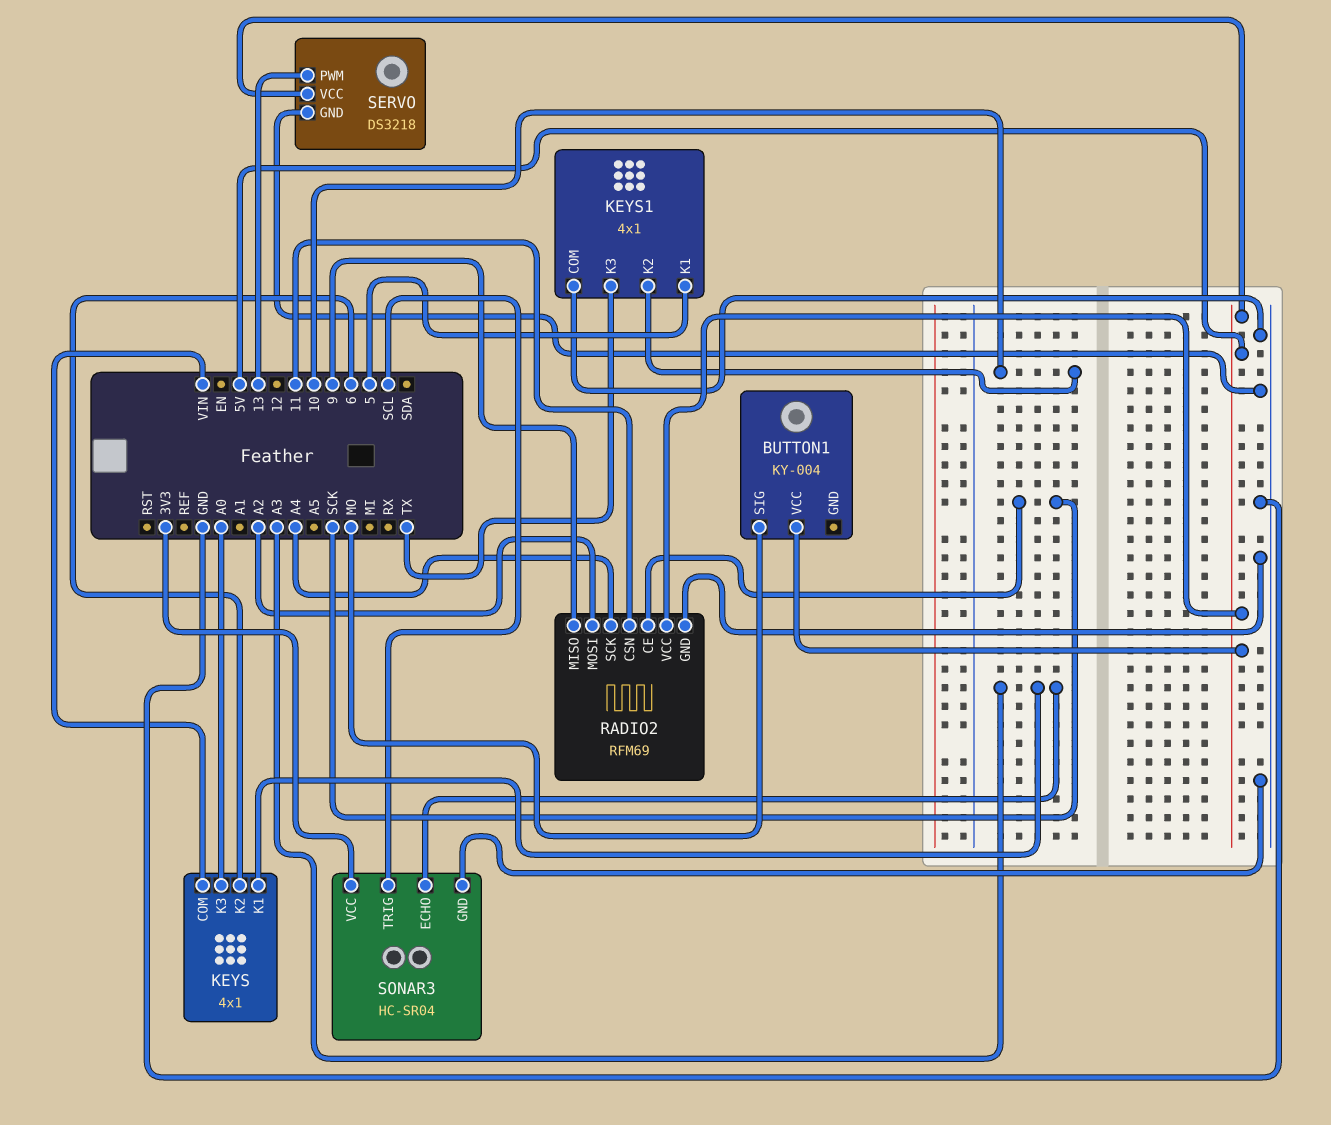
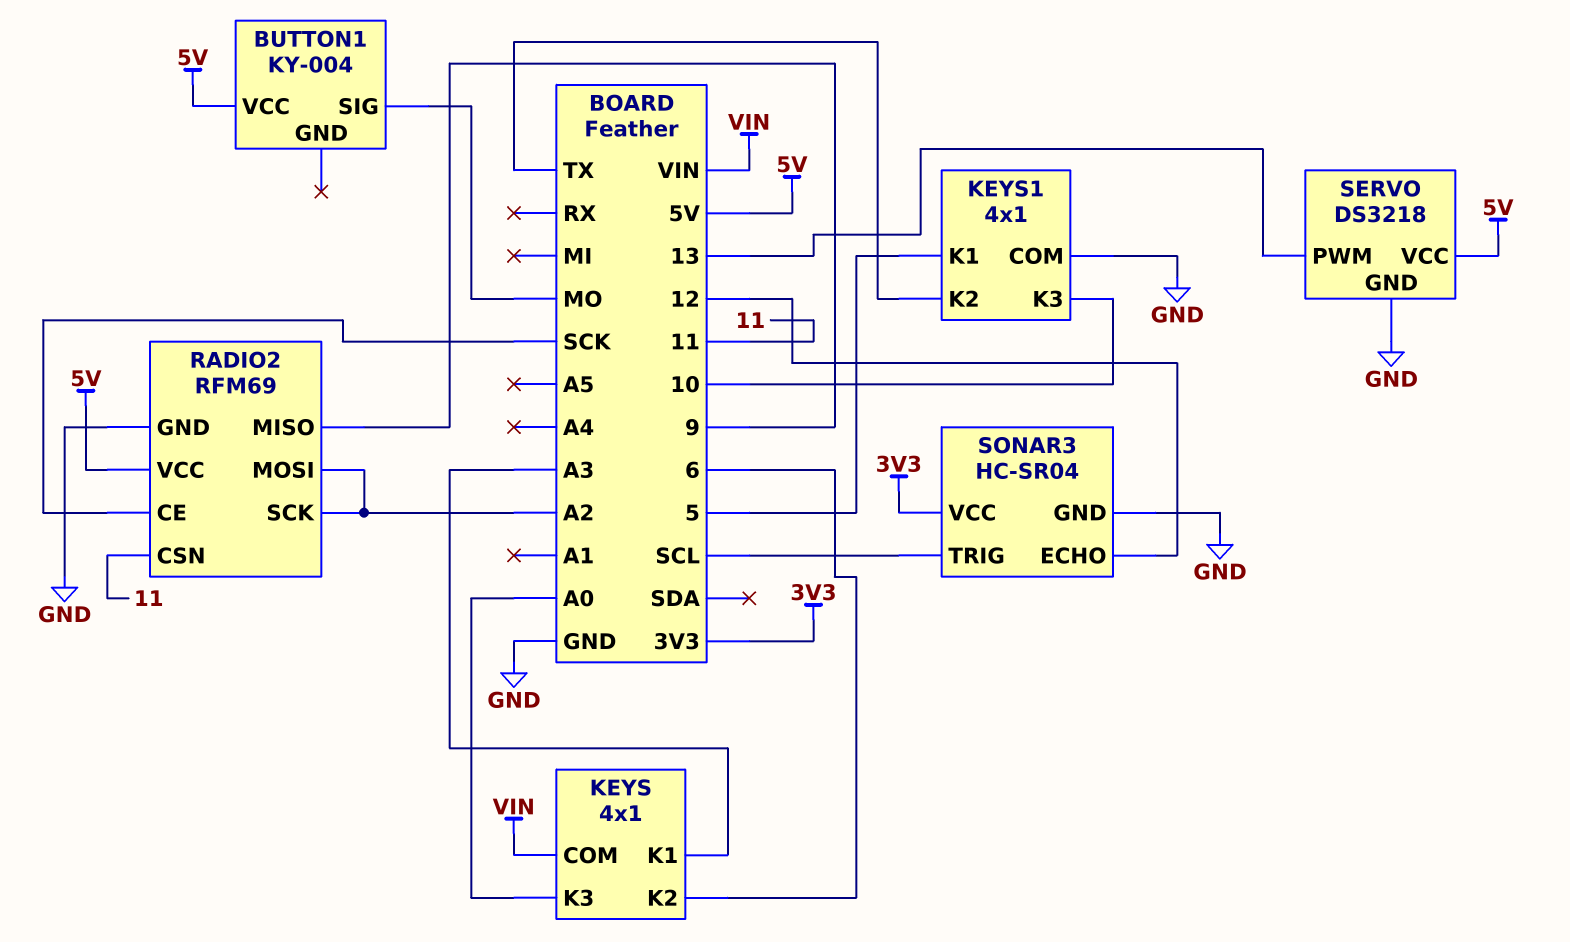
KEYS1 pin K2: 10 -> TX
KEYS1 pin K3: TX -> 10
RADIO2 pin SCK: A4 -> A2
SONAR3 pin ECHO: A3 -> 12

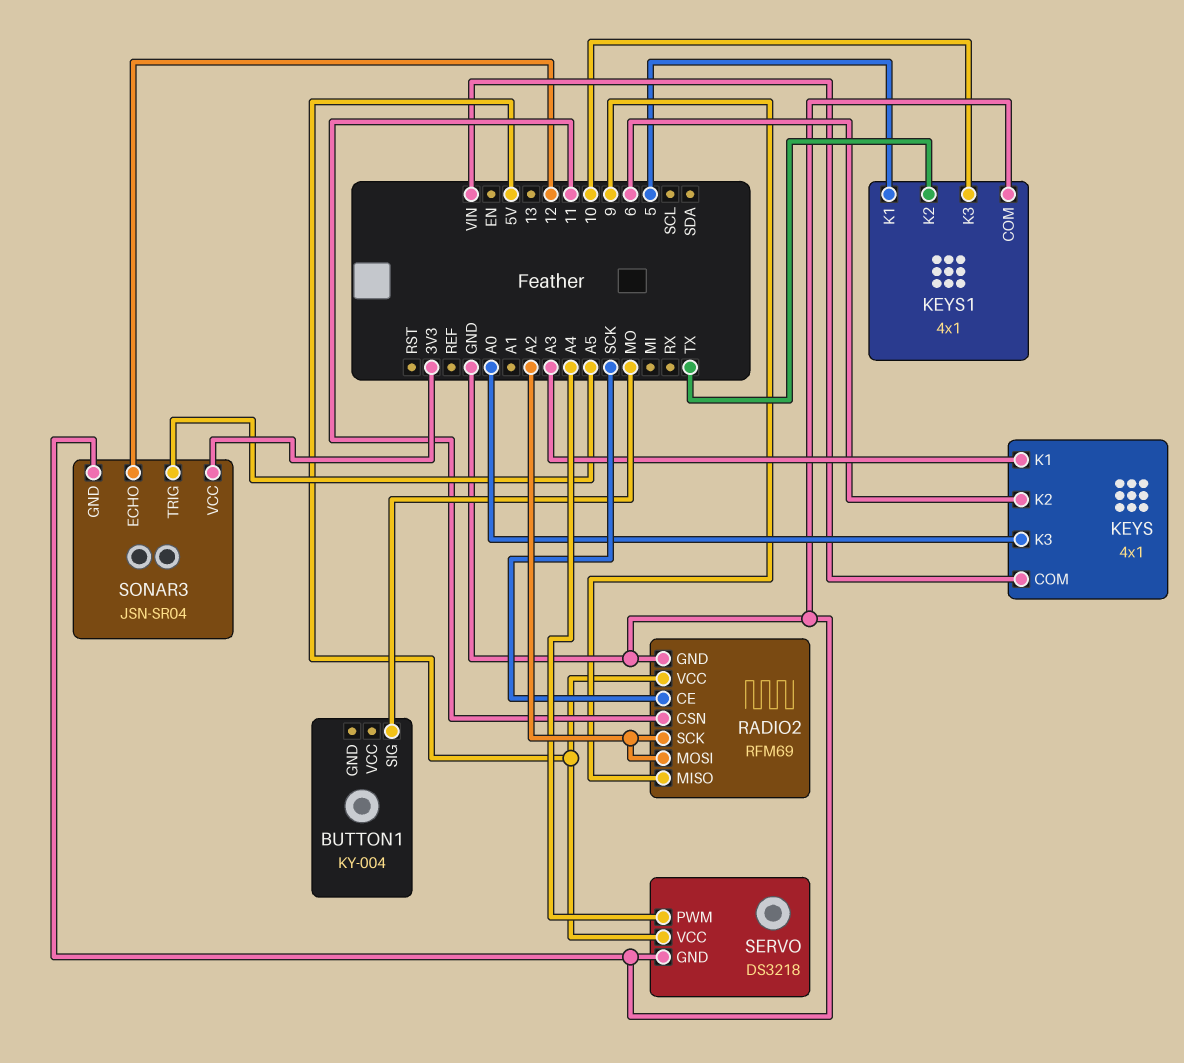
BUTTON1 pin VCC: 5V -> none
SERVO pin PWM: 13 -> A4
SONAR3: HC-SR04 -> JSN-SR04
SONAR3 pin TRIG: SCL -> A5

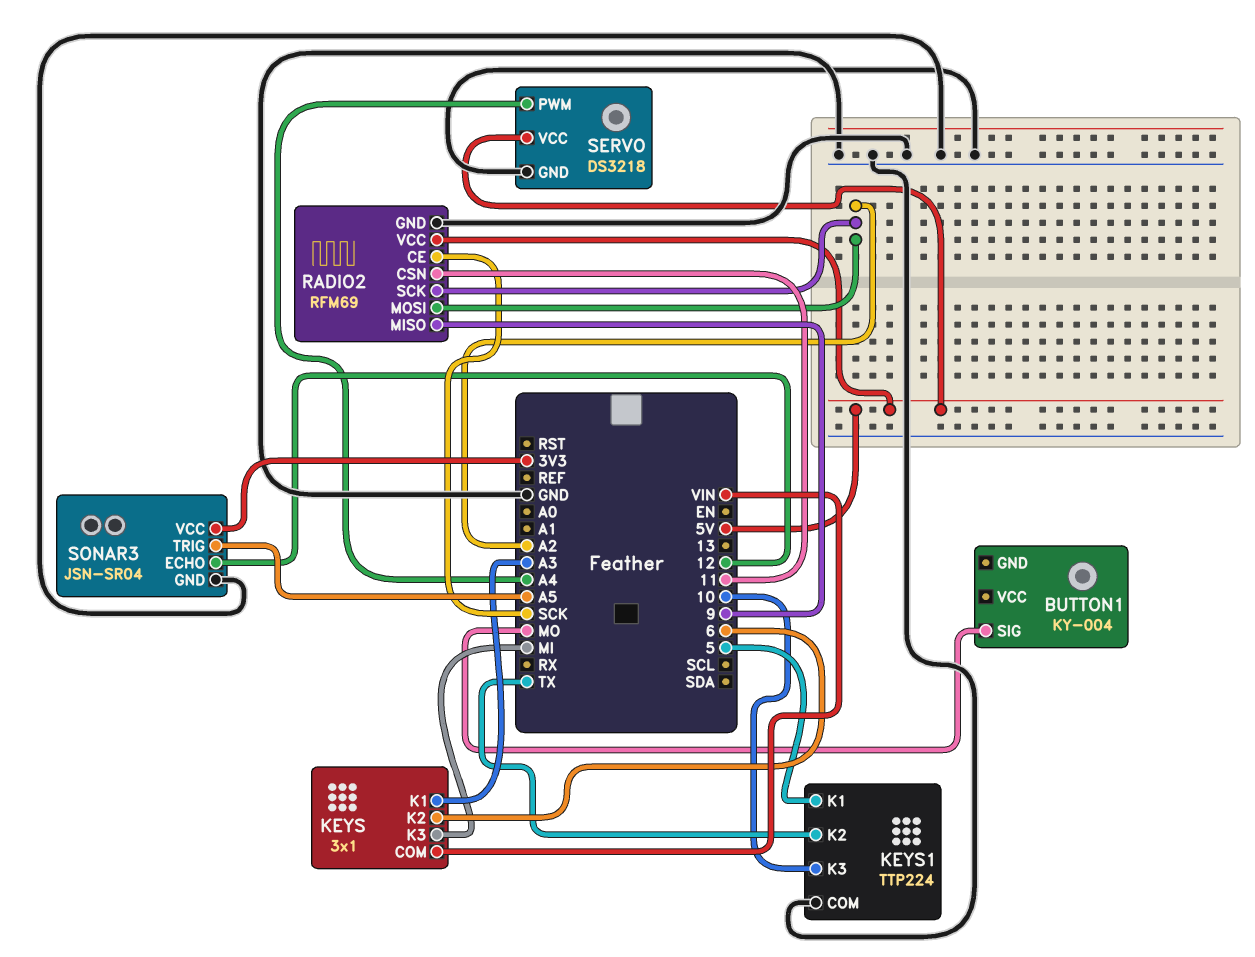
KEYS: 4x1 -> 3x1
KEYS pin K3: A0 -> MI
KEYS1: 4x1 -> TTP224

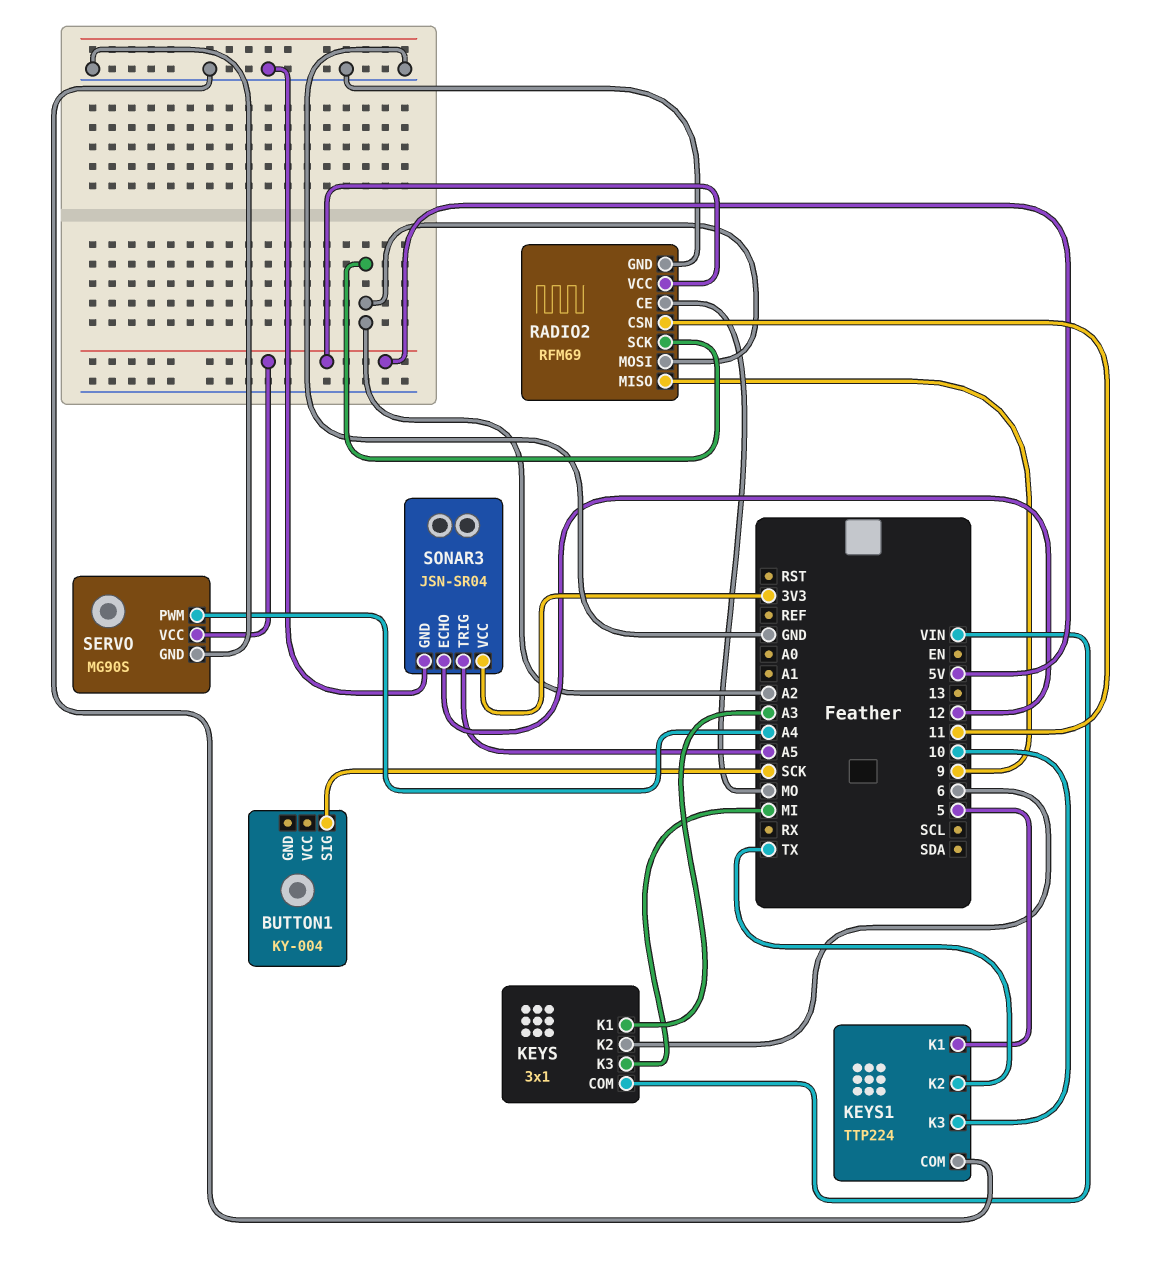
BUTTON1 pin SIG: MO -> SCK
RADIO2 pin CE: SCK -> MO
SERVO: DS3218 -> MG90S

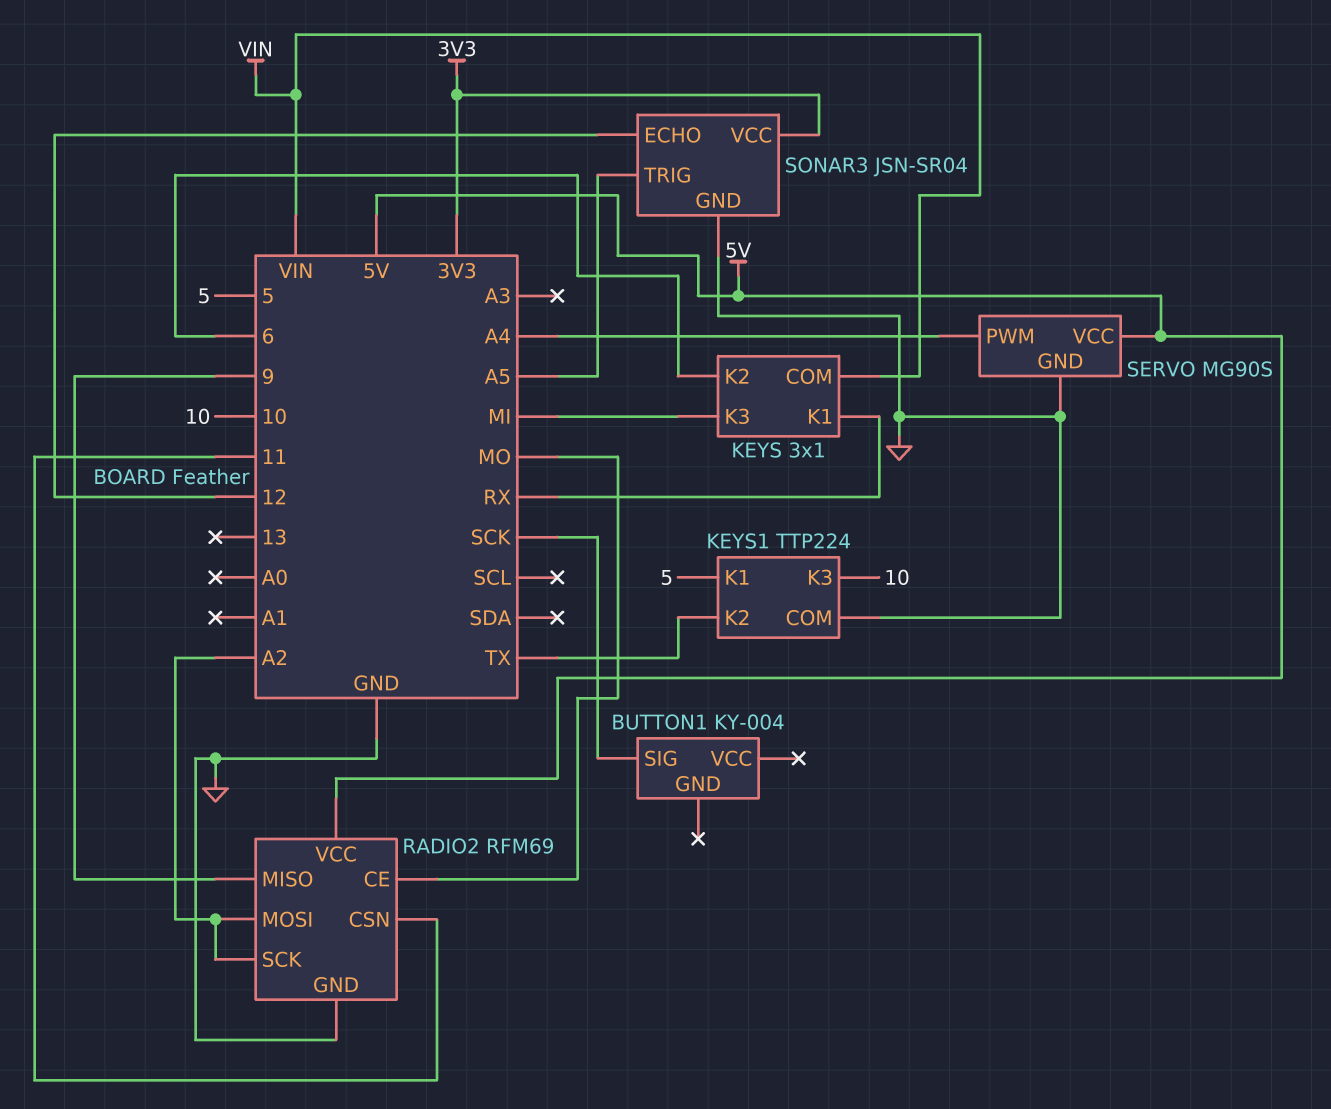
KEYS pin K1: A3 -> RX

